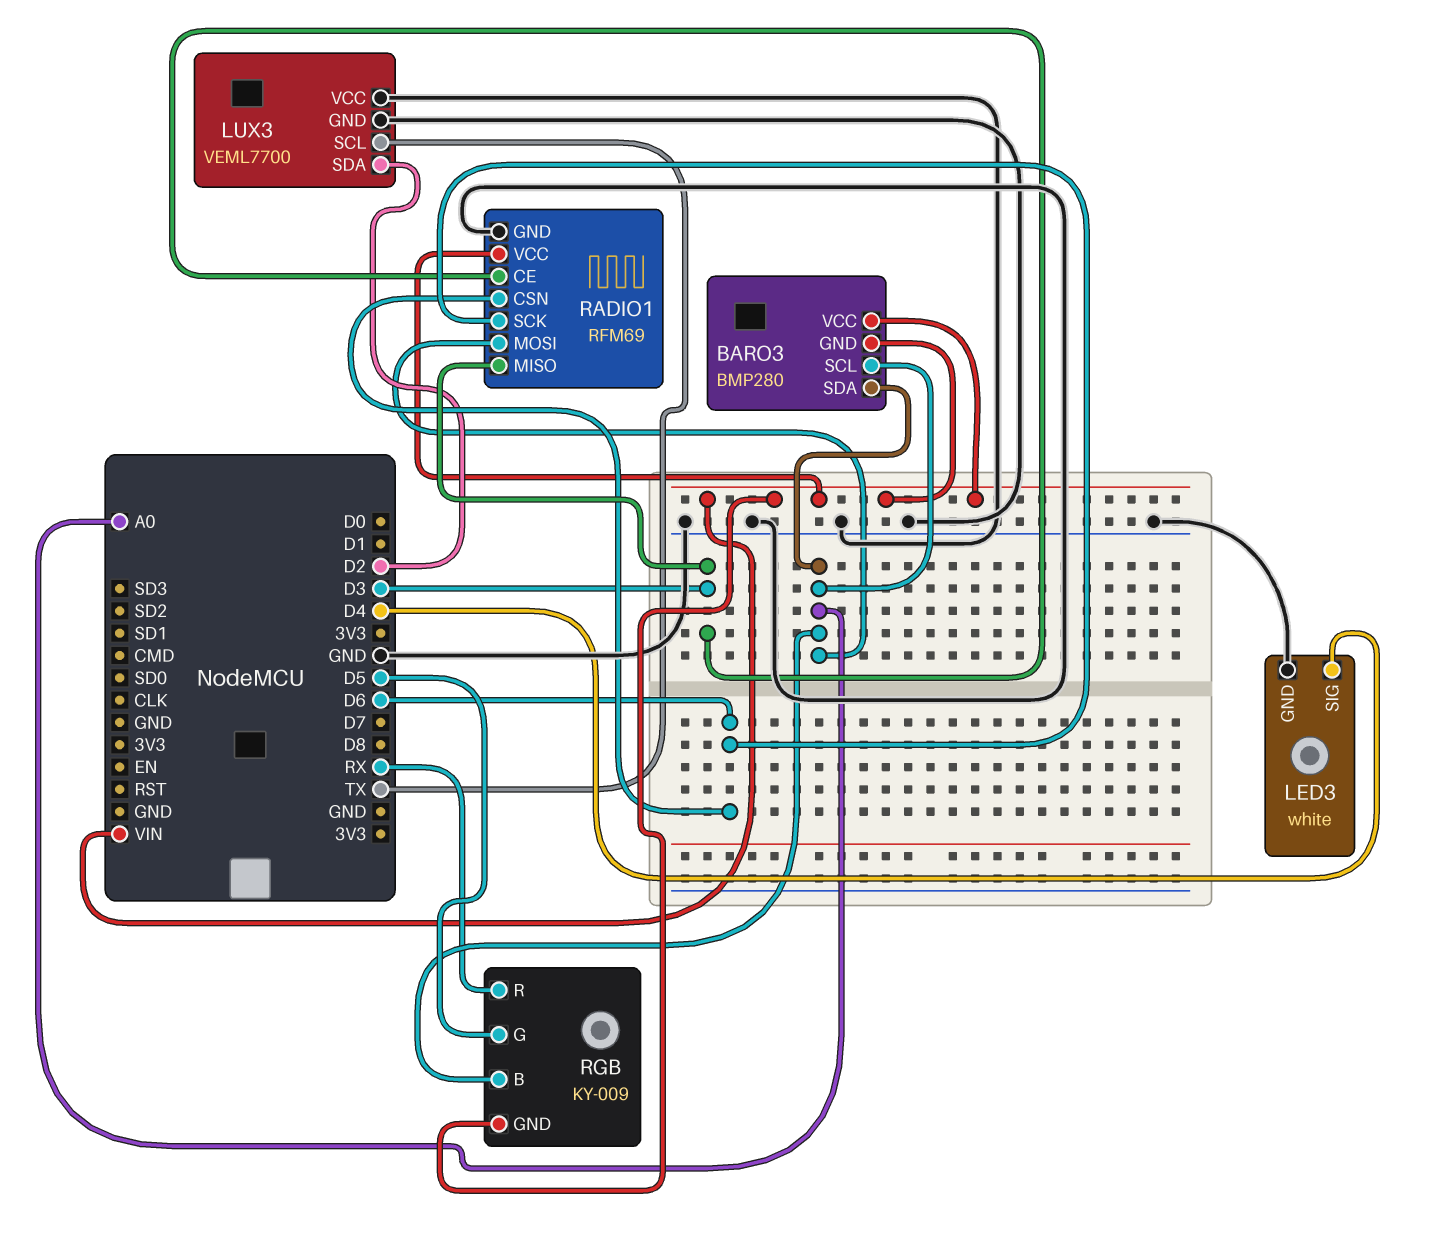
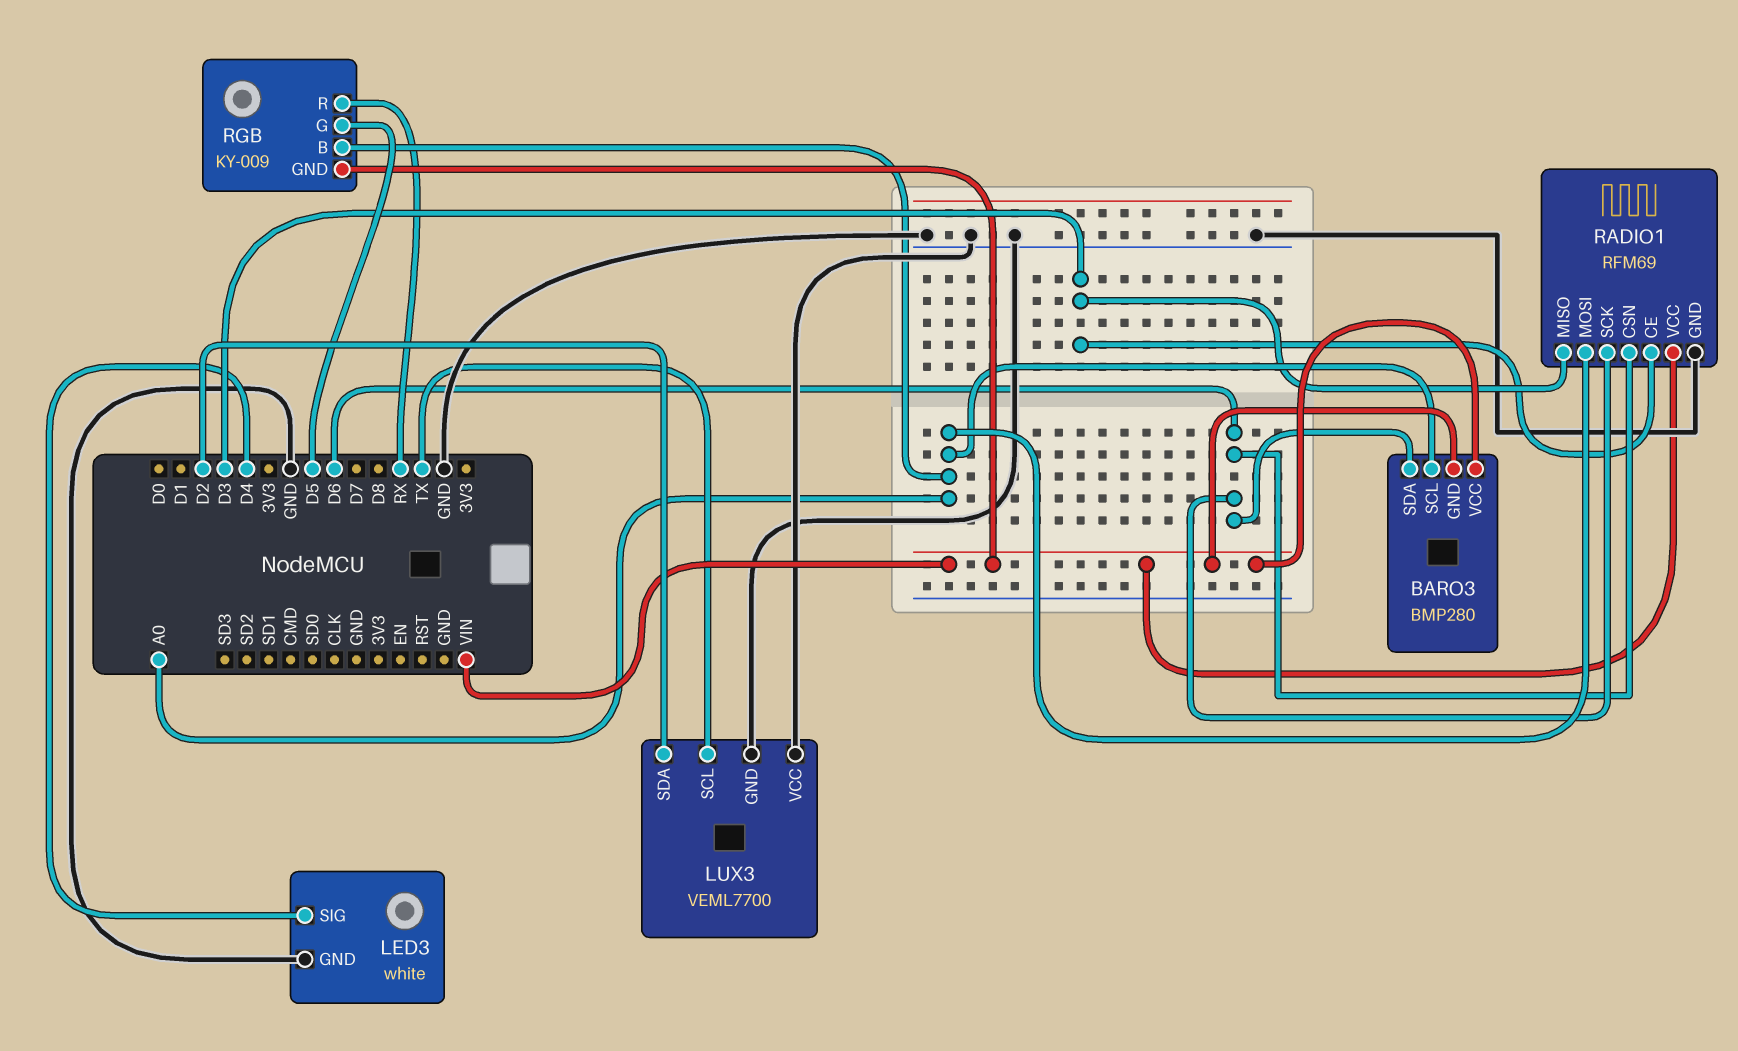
BARO3 pin SDA: A0 -> D6

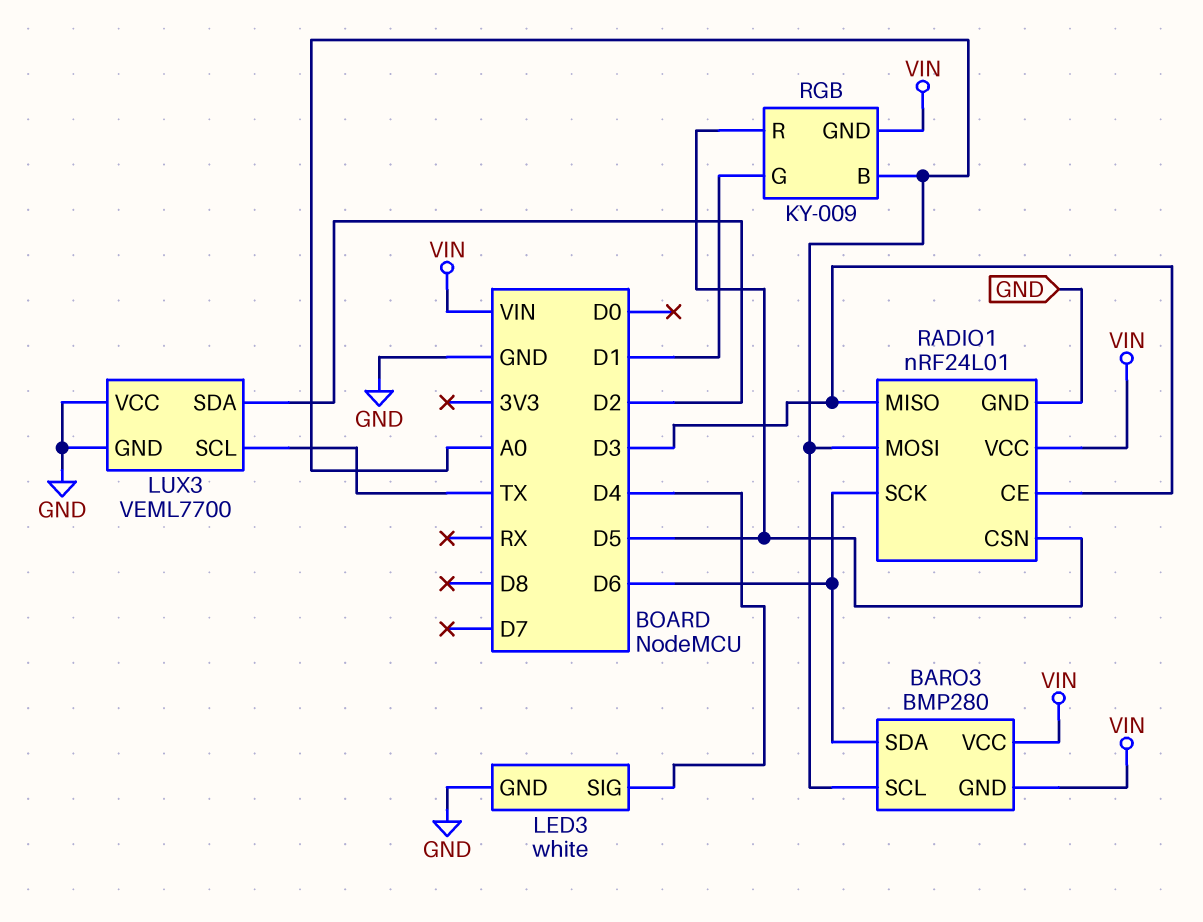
RADIO1: RFM69 -> nRF24L01
RADIO1 pin CSN: D6 -> D5
RGB pin G: D5 -> D1
RGB pin R: RX -> D5

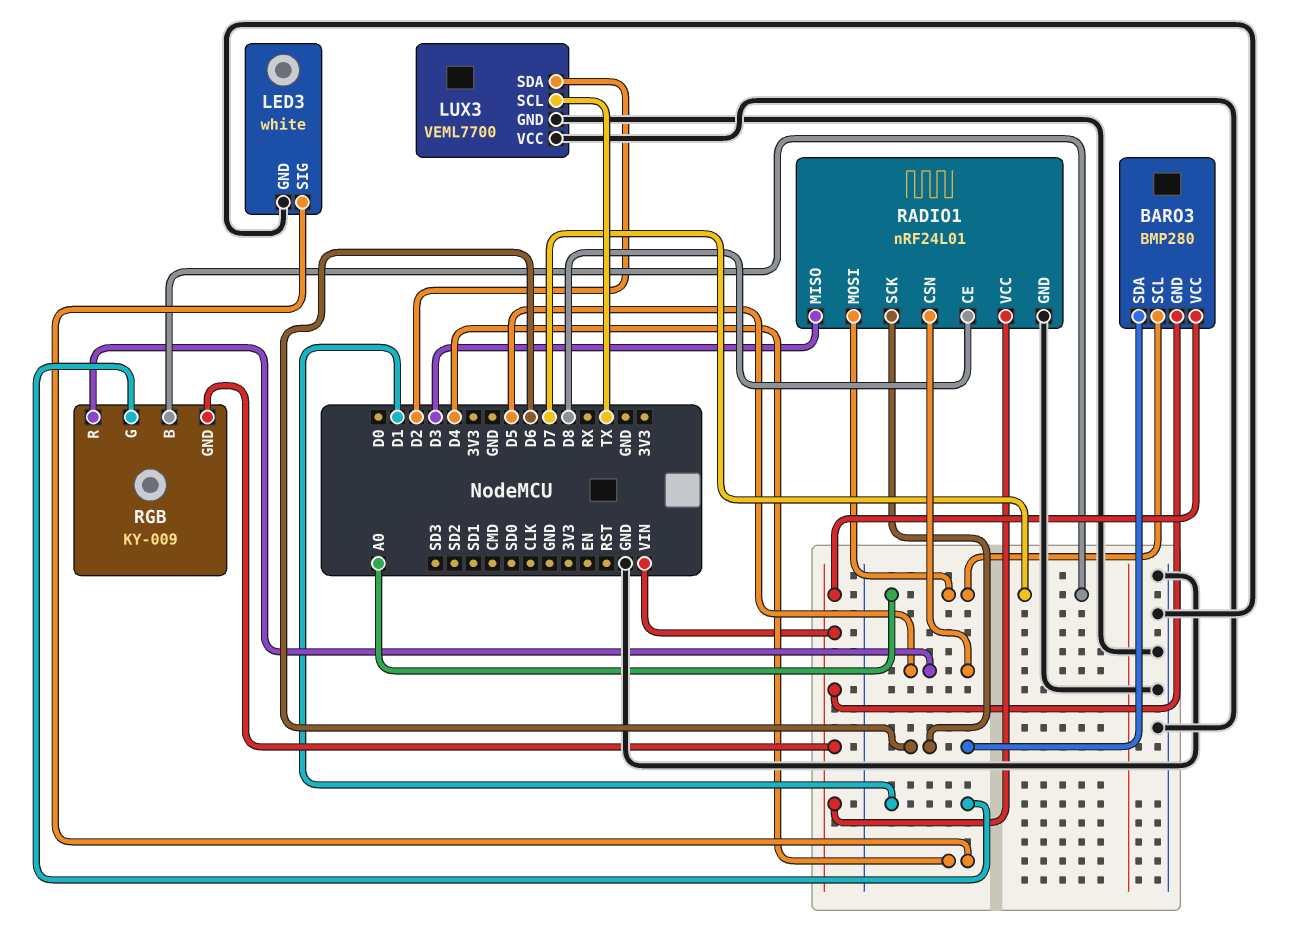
RADIO1 pin CE: D3 -> D8
RGB pin B: A0 -> D7

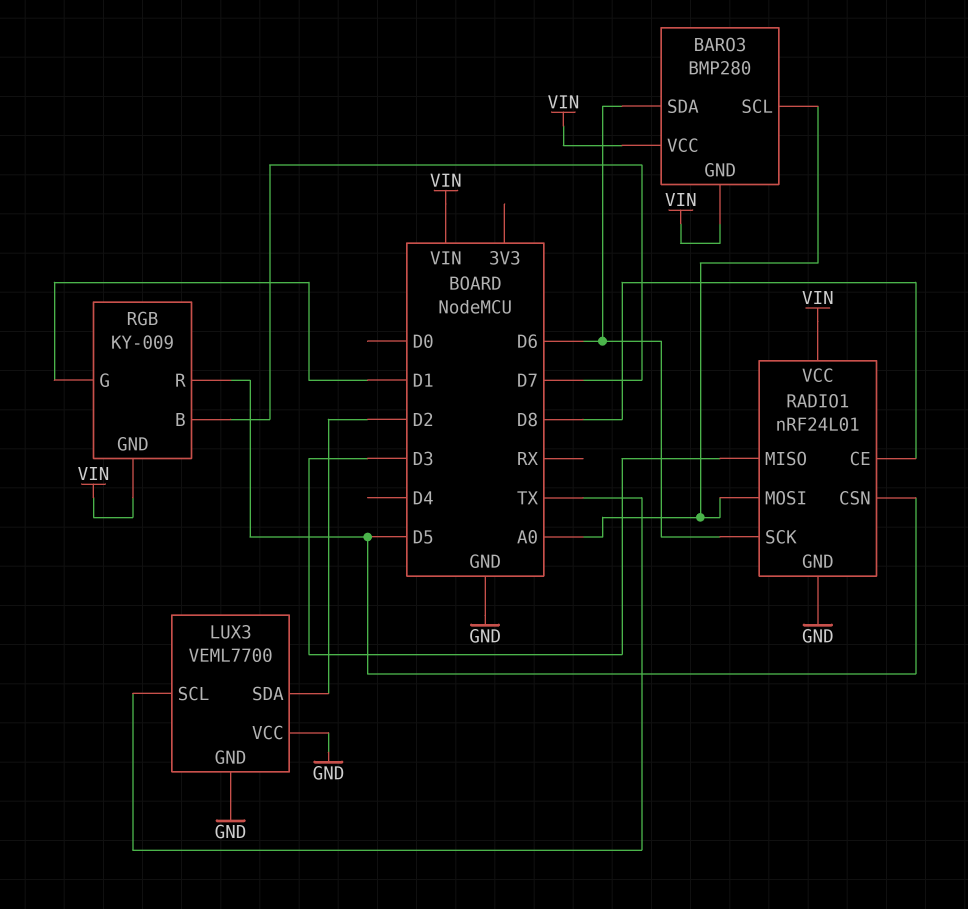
LED3: white -> none
LED3 pin GND: GND -> none
LED3 pin SIG: D4 -> none

